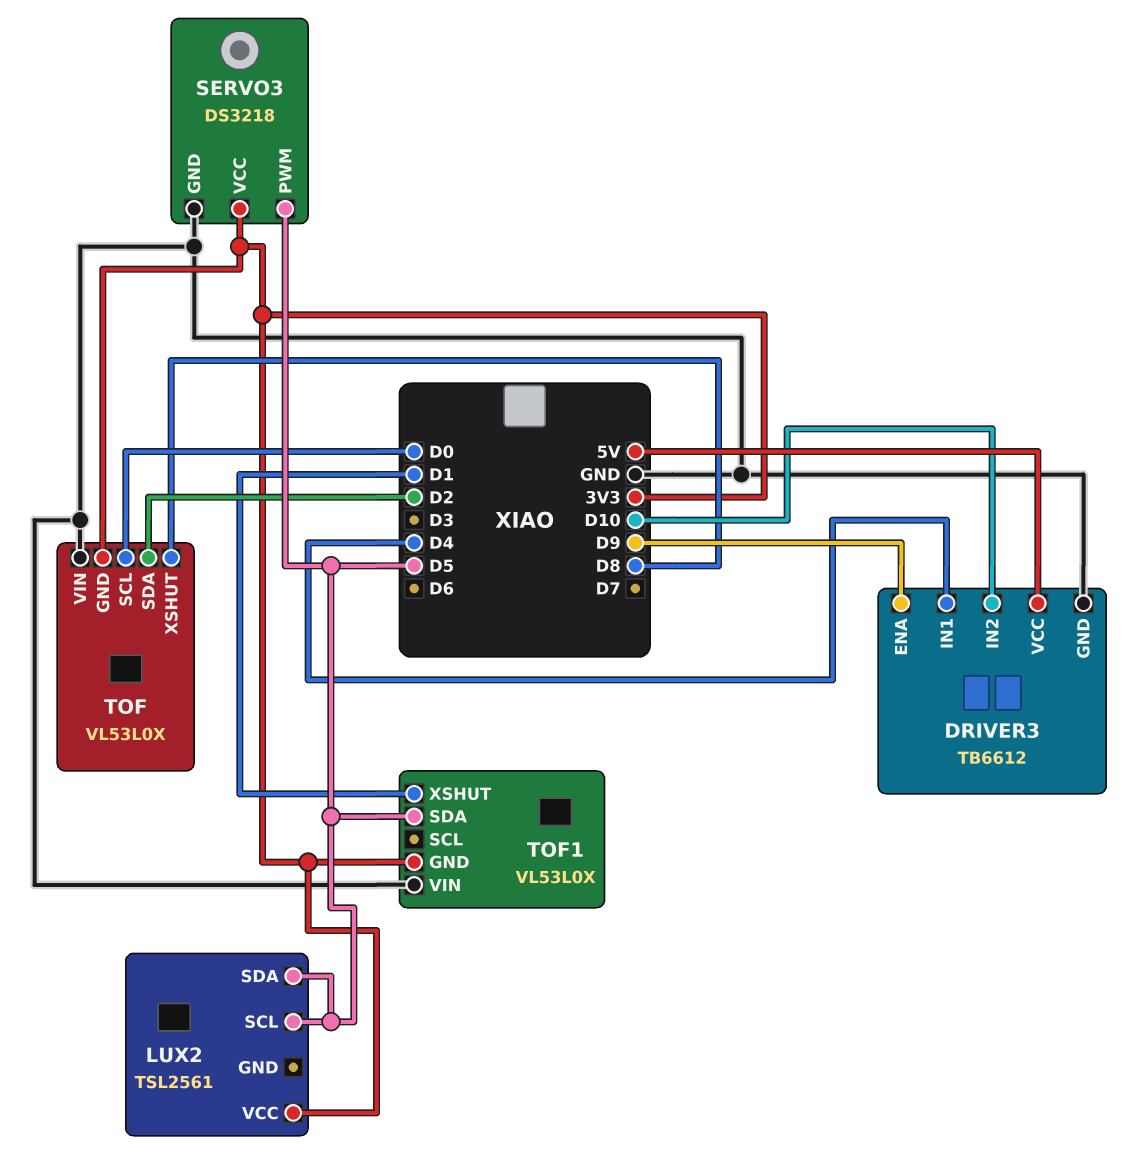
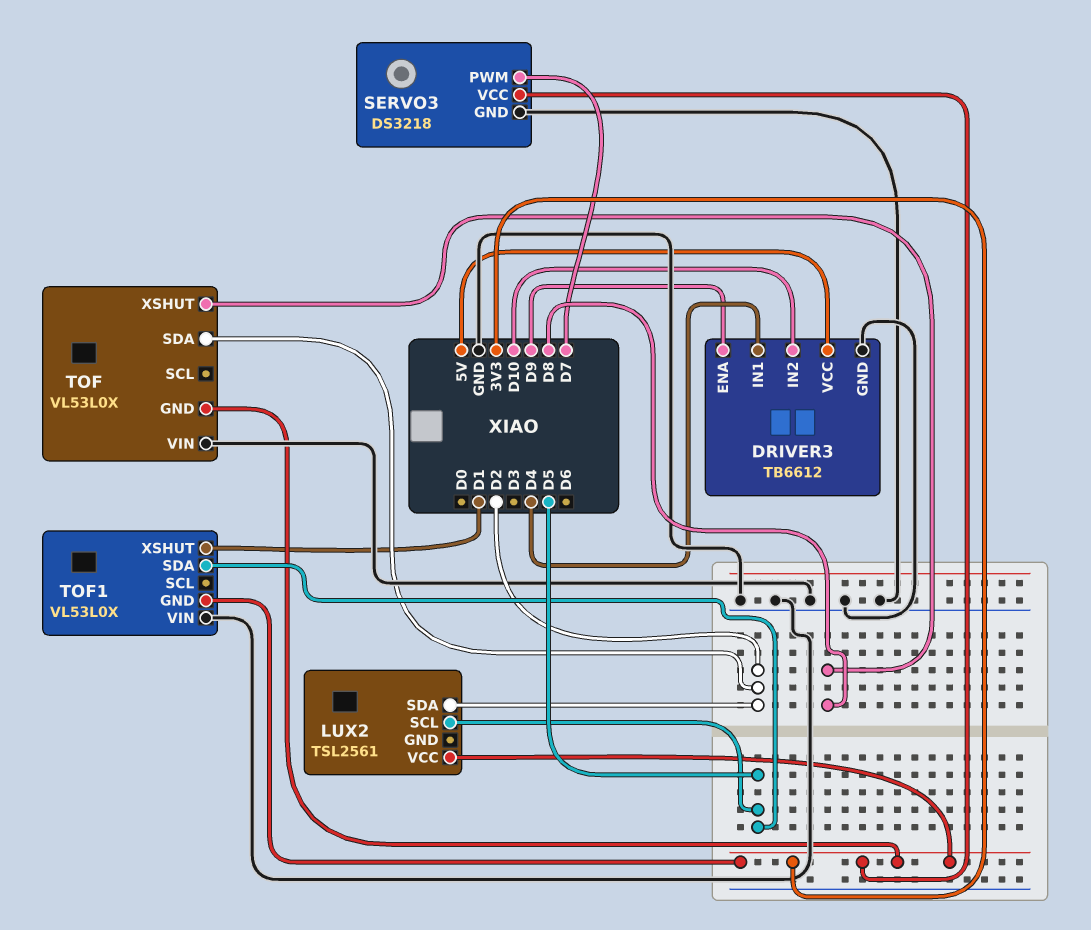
LUX2 pin SDA: D5 -> D2
SERVO3 pin PWM: D5 -> D7
TOF pin SCL: D0 -> none

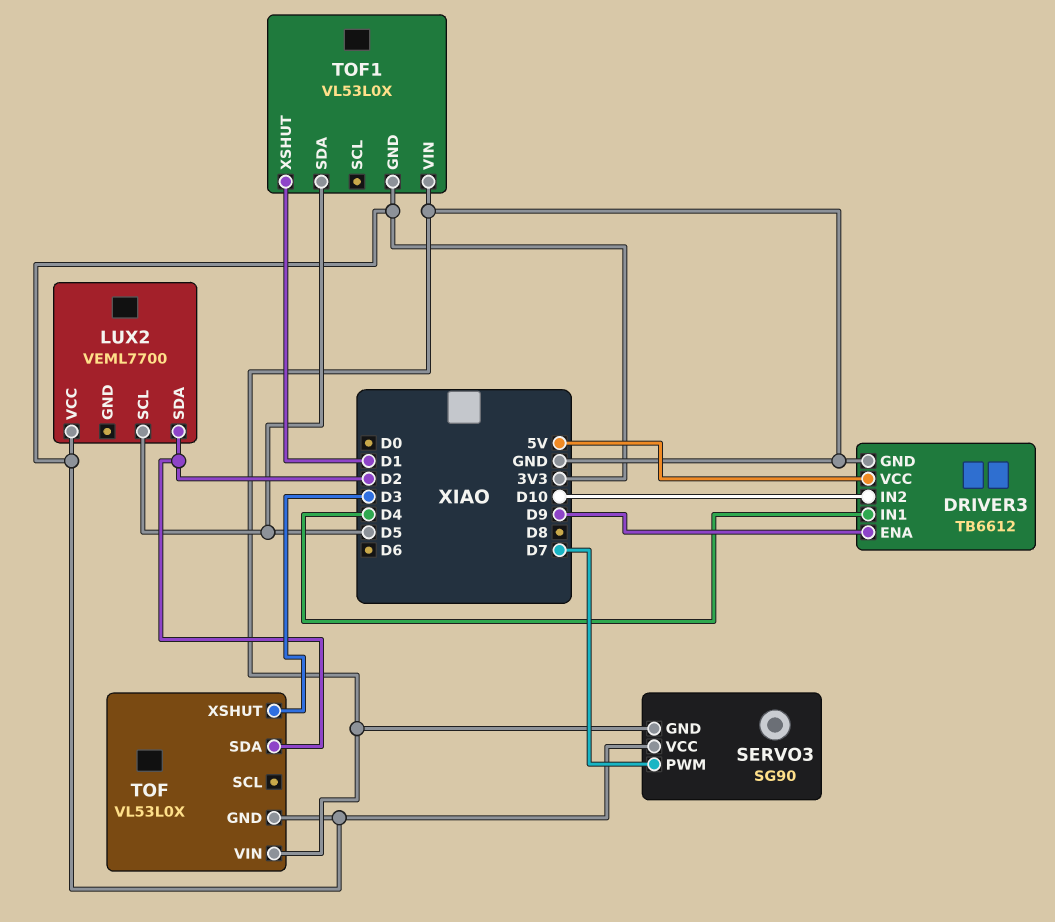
LUX2: TSL2561 -> VEML7700
SERVO3: DS3218 -> SG90
TOF pin XSHUT: D8 -> D3

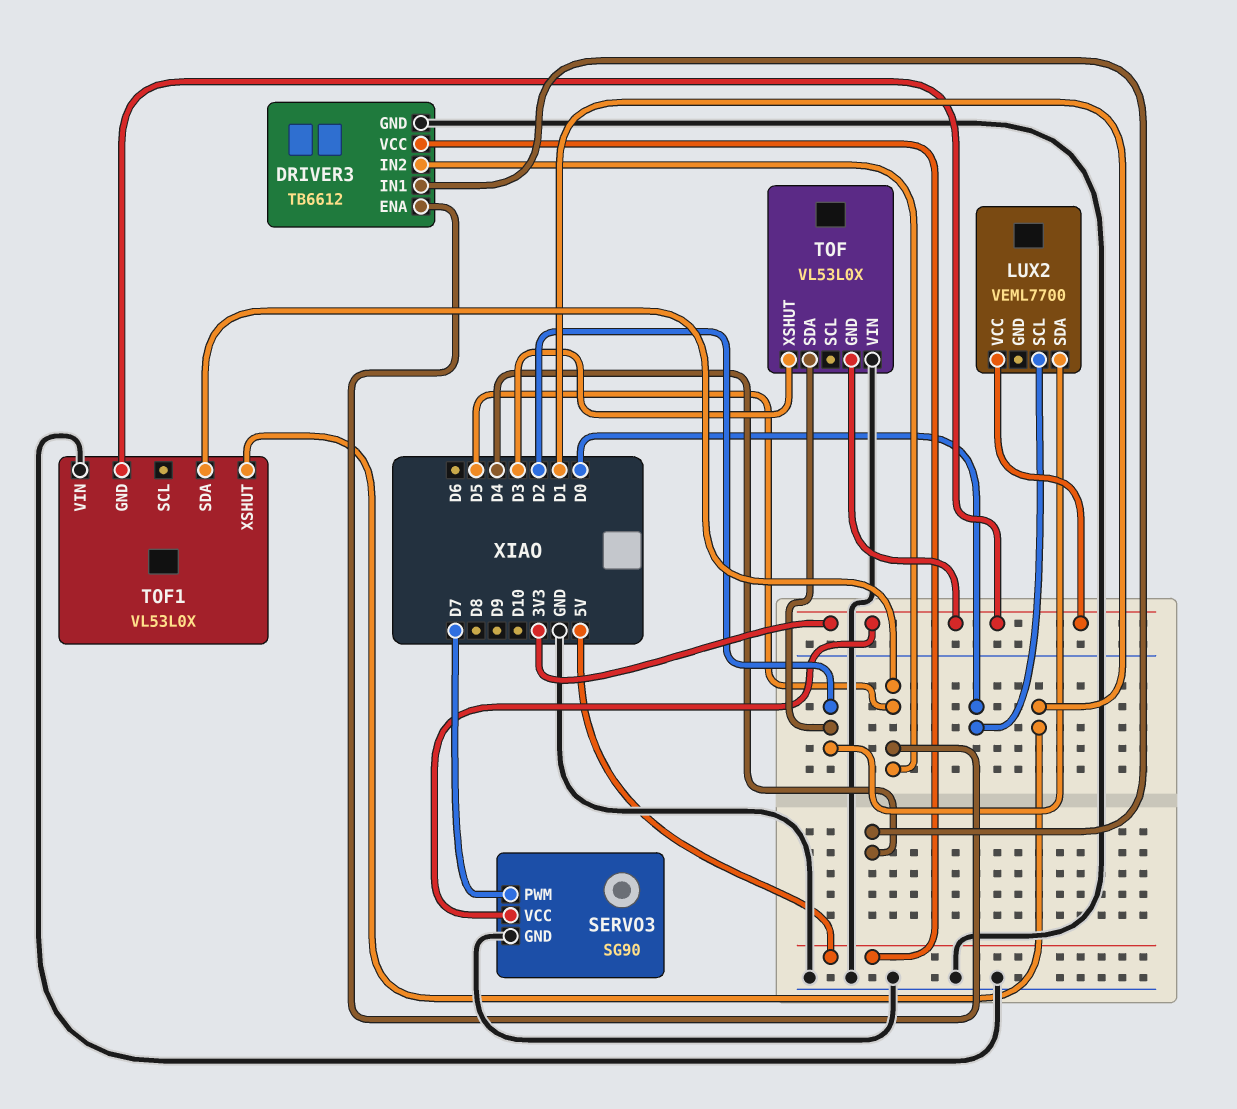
DRIVER3 pin ENA: D9 -> D5
DRIVER3 pin IN2: D10 -> D5
LUX2 pin SCL: D5 -> D0

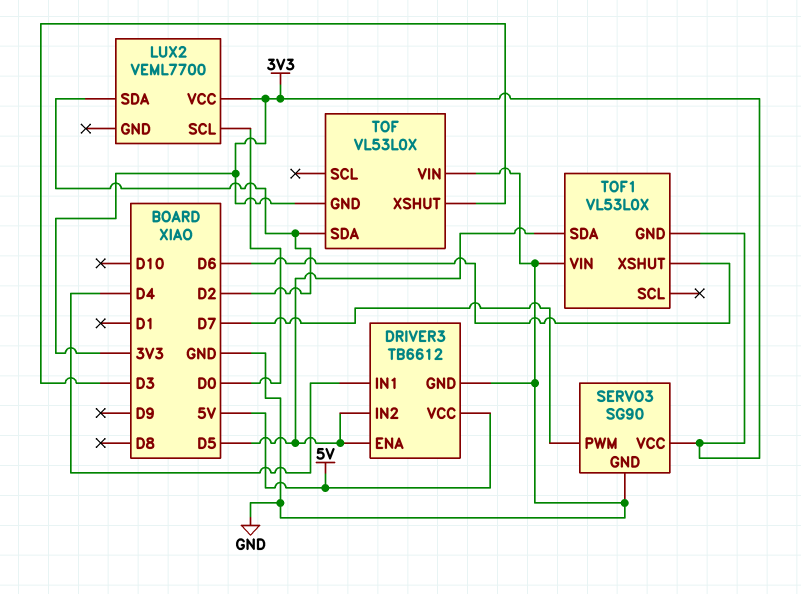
TOF1 pin XSHUT: D1 -> D6

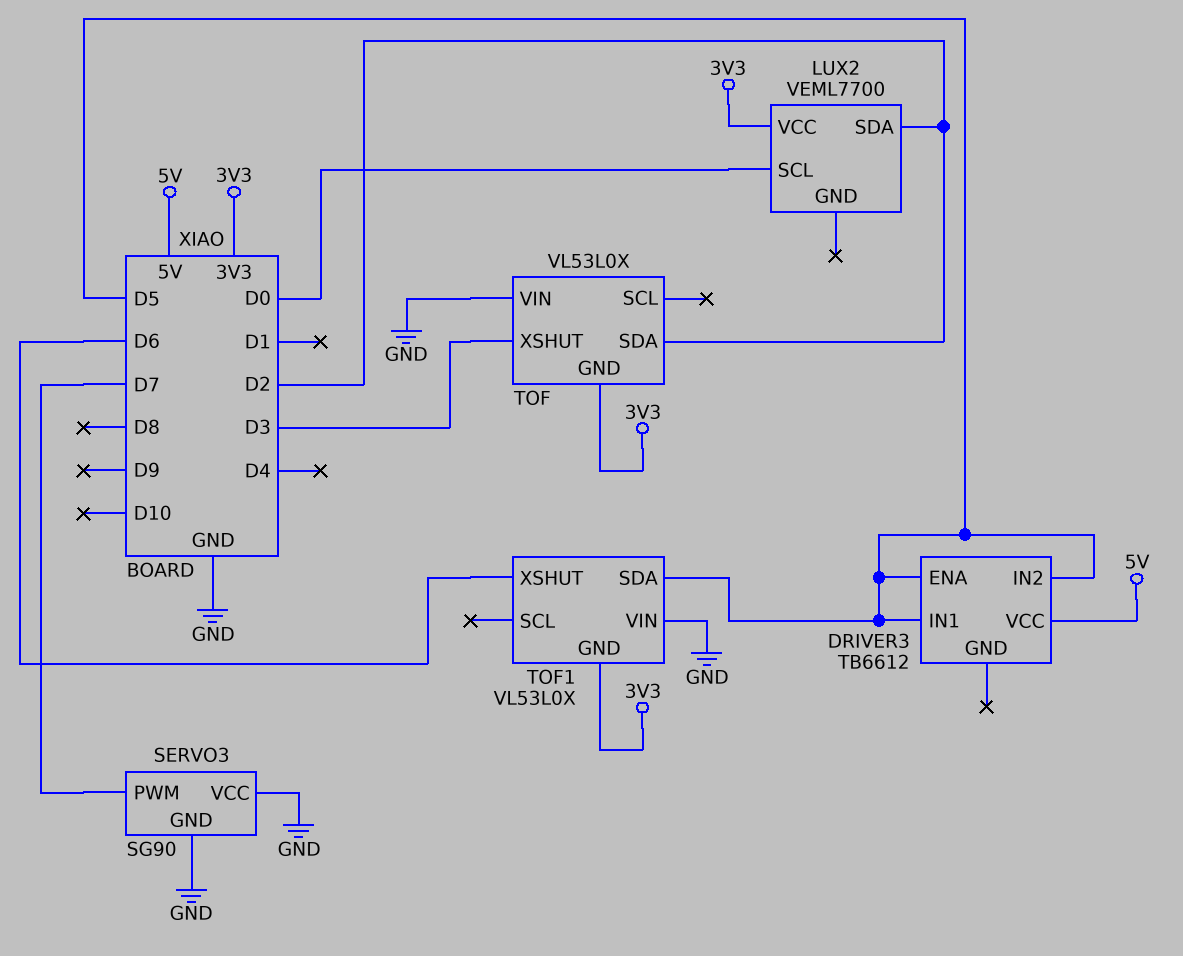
DRIVER3 pin GND: GND -> none
DRIVER3 pin IN1: D4 -> D5
SERVO3 pin VCC: 3V3 -> GND

